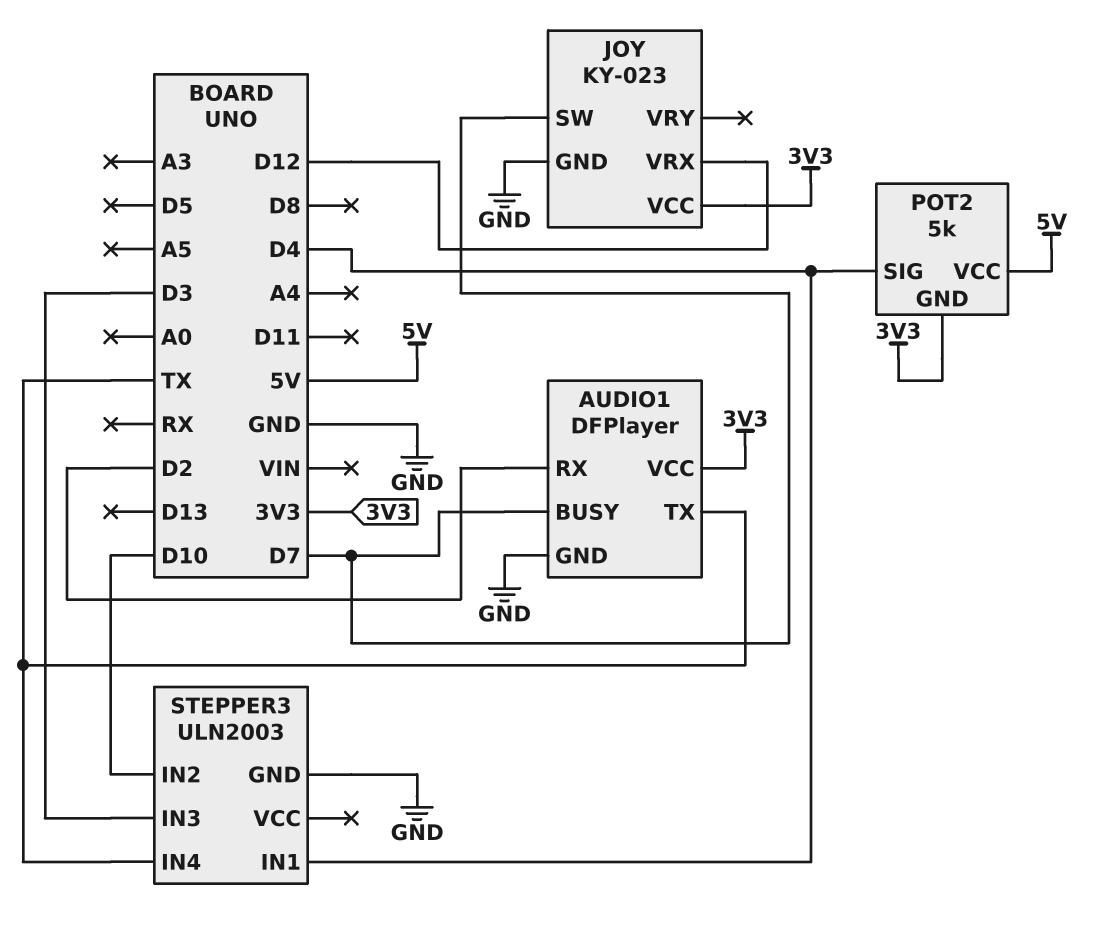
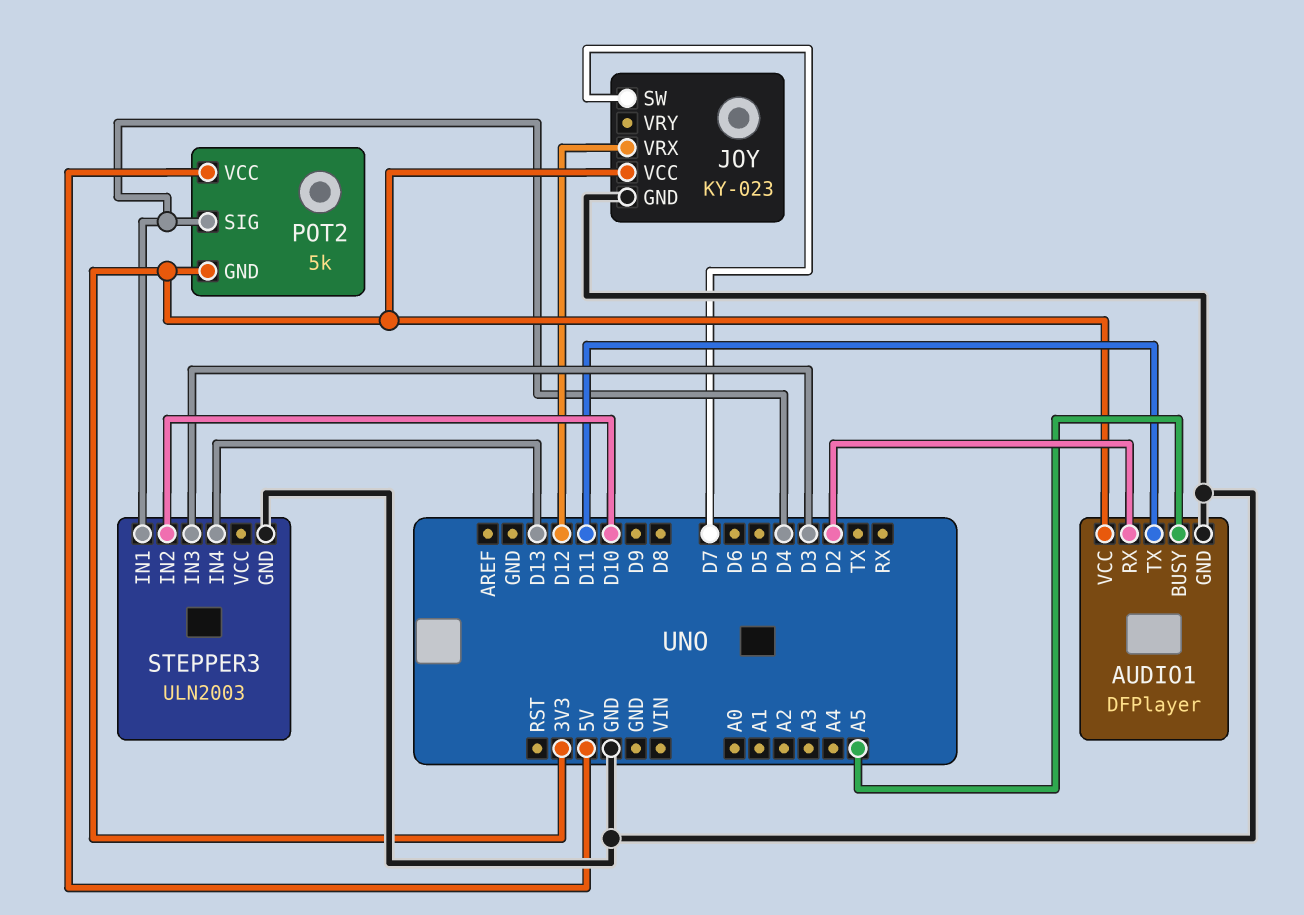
AUDIO1 pin BUSY: D7 -> A5
AUDIO1 pin TX: TX -> D11
STEPPER3 pin IN4: TX -> D13

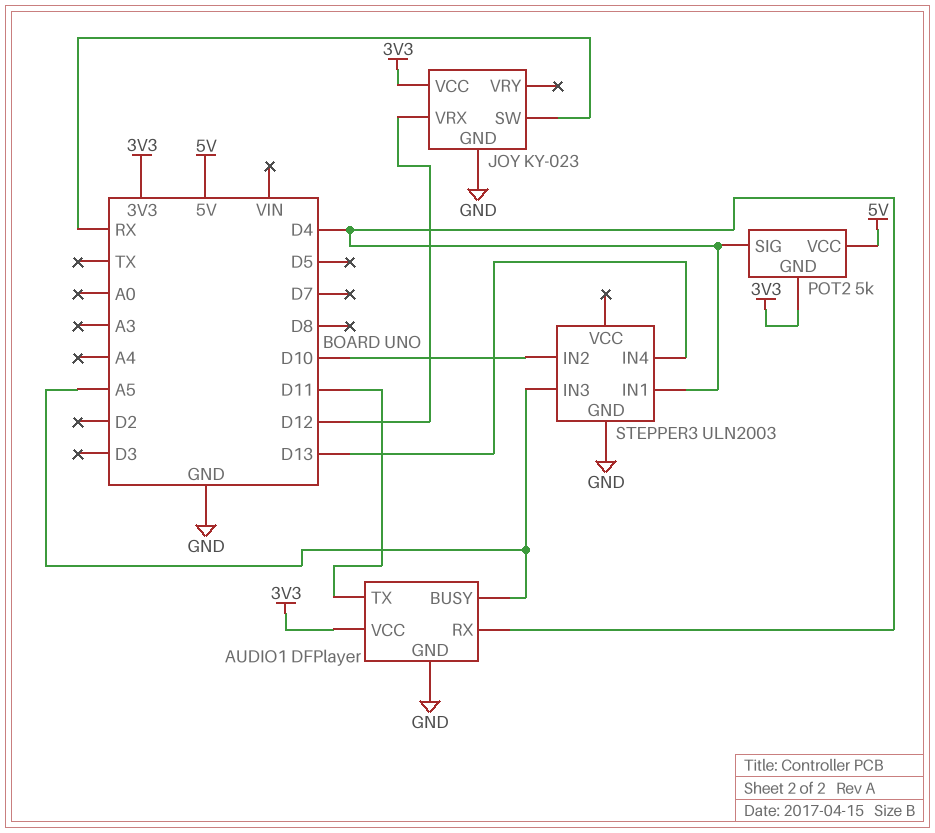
AUDIO1 pin RX: D2 -> D4
JOY pin SW: D7 -> RX
STEPPER3 pin IN3: D3 -> A5

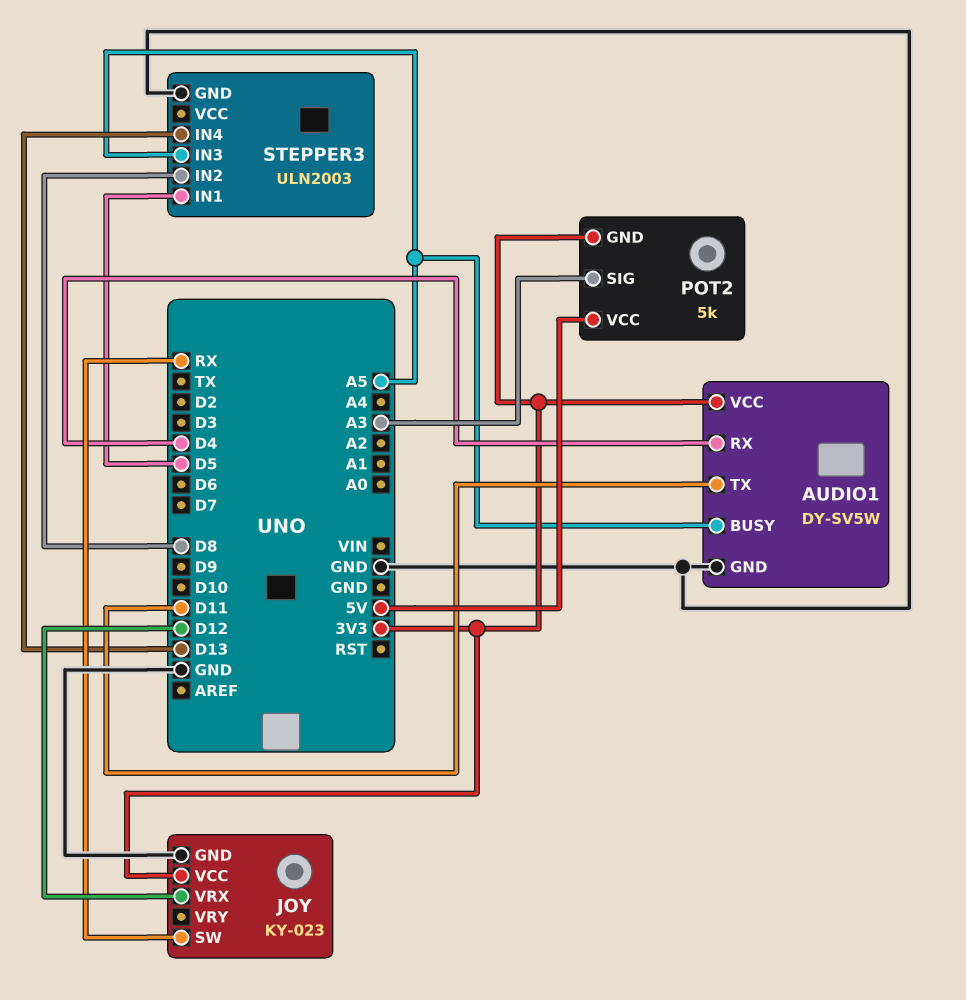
AUDIO1: DFPlayer -> DY-SV5W
POT2 pin SIG: D4 -> A3
STEPPER3 pin IN1: D4 -> D5
STEPPER3 pin IN2: D10 -> D8

